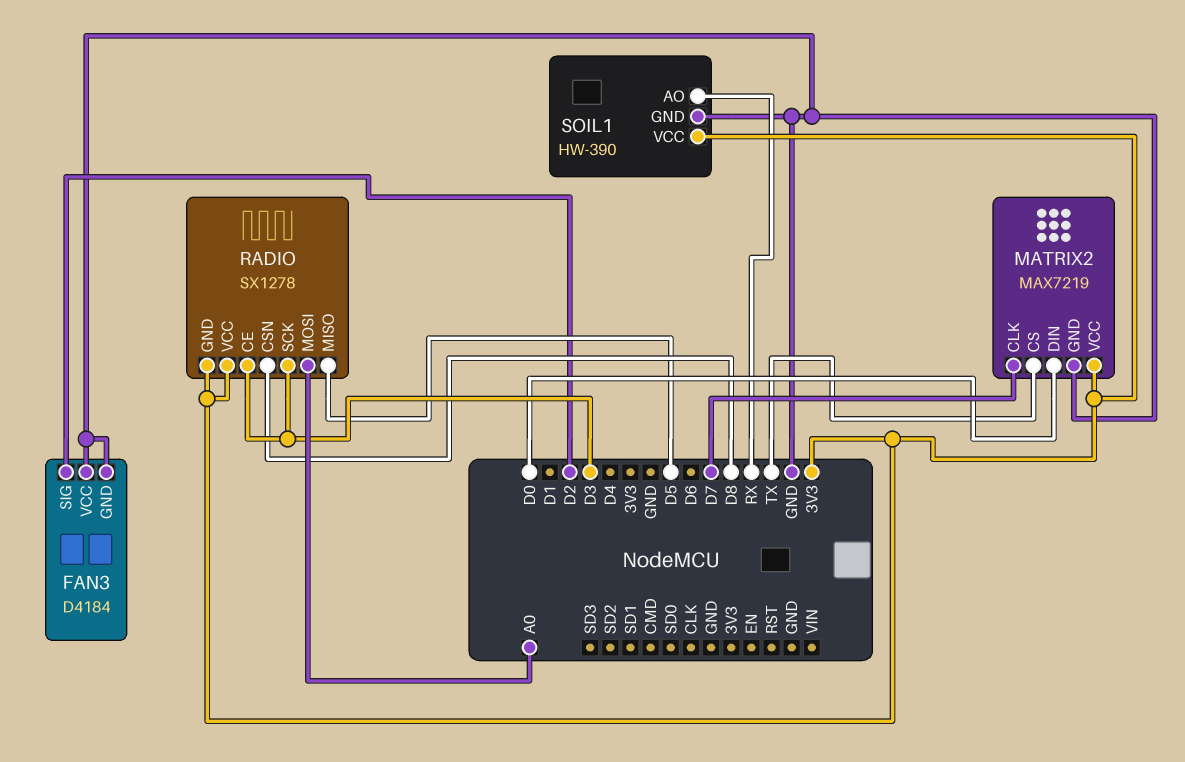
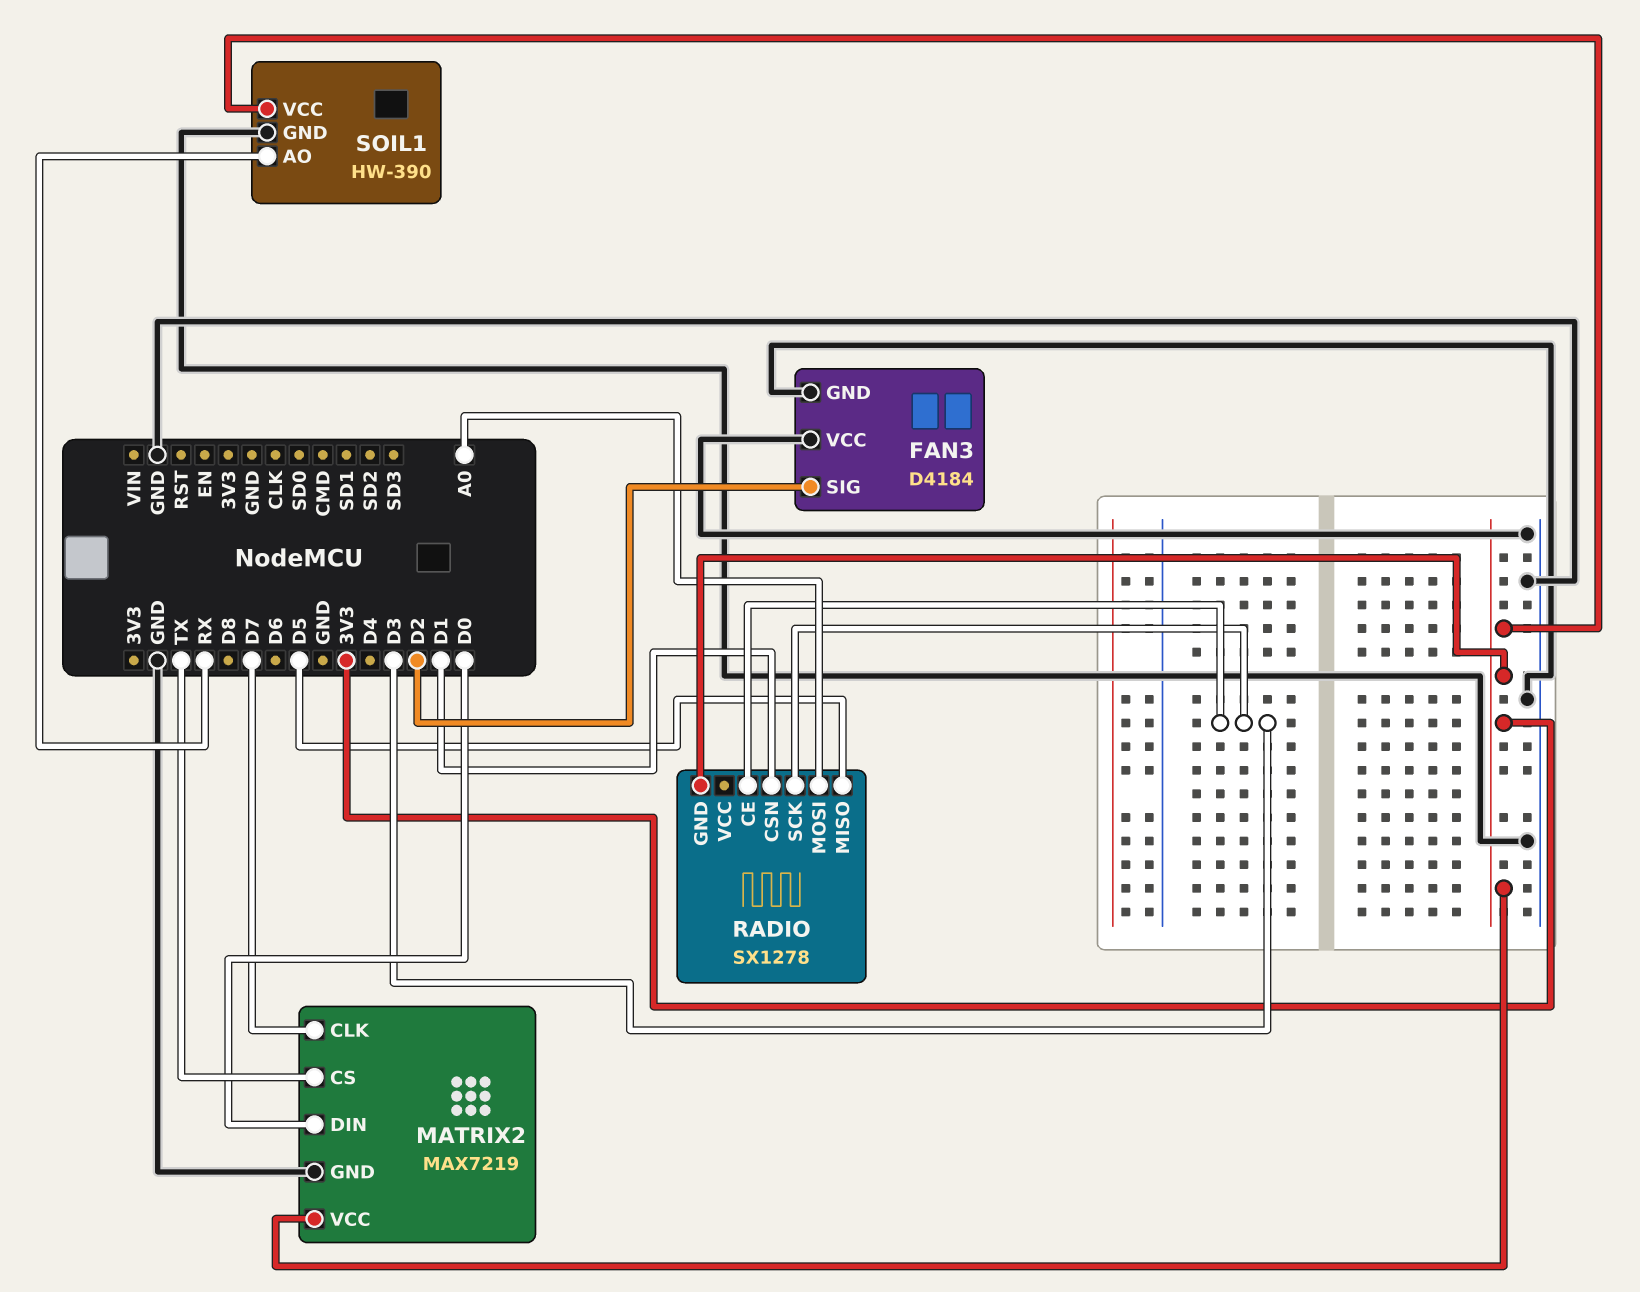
RADIO pin CSN: D8 -> D1
RADIO pin VCC: 3V3 -> none

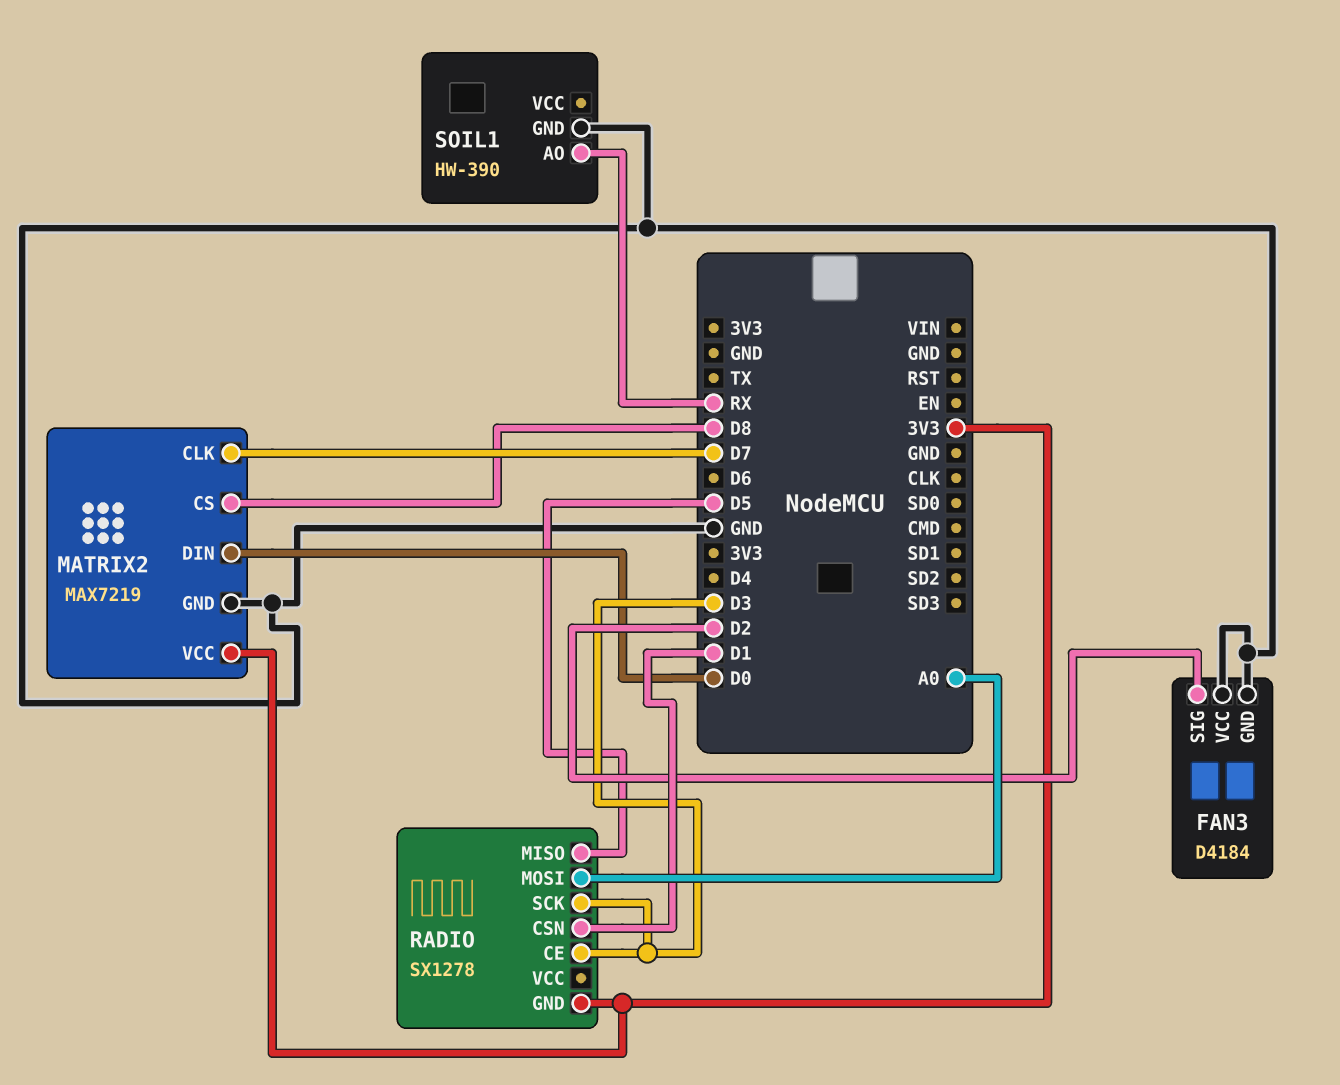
MATRIX2 pin CS: TX -> D8
SOIL1 pin VCC: 3V3 -> none

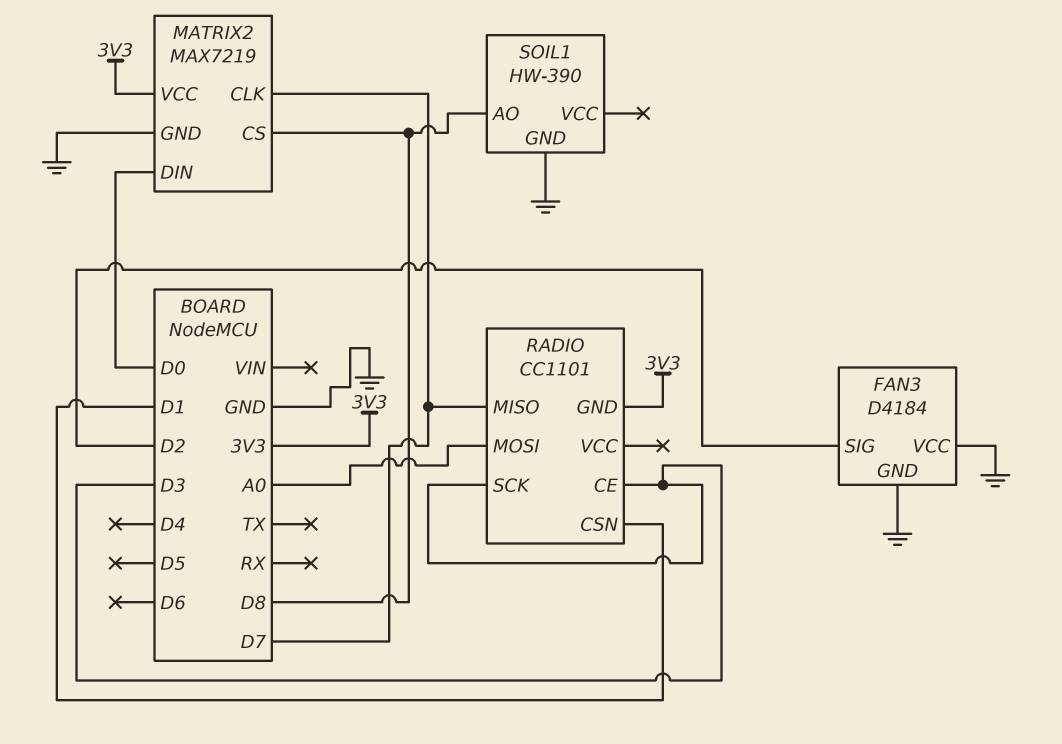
RADIO: SX1278 -> CC1101
RADIO pin MISO: D5 -> D7
SOIL1 pin AO: RX -> D8

